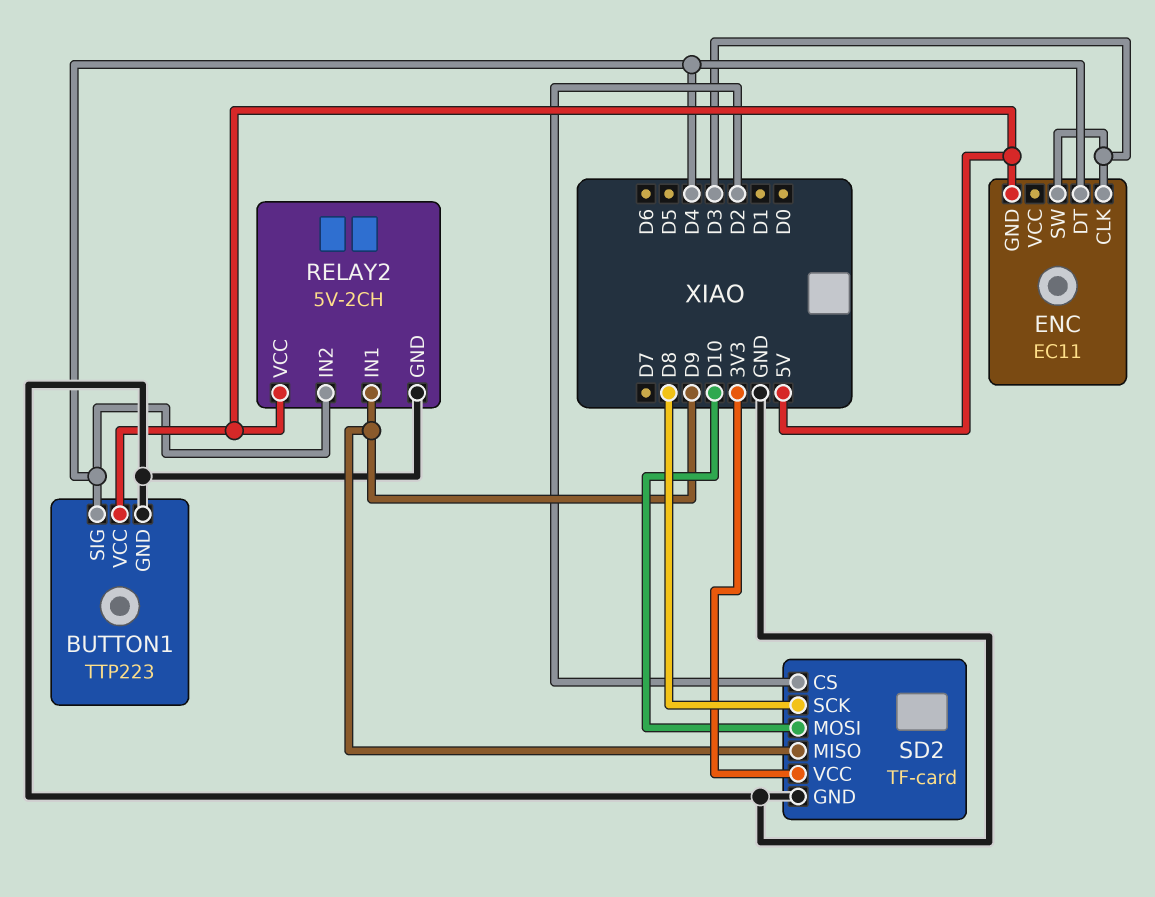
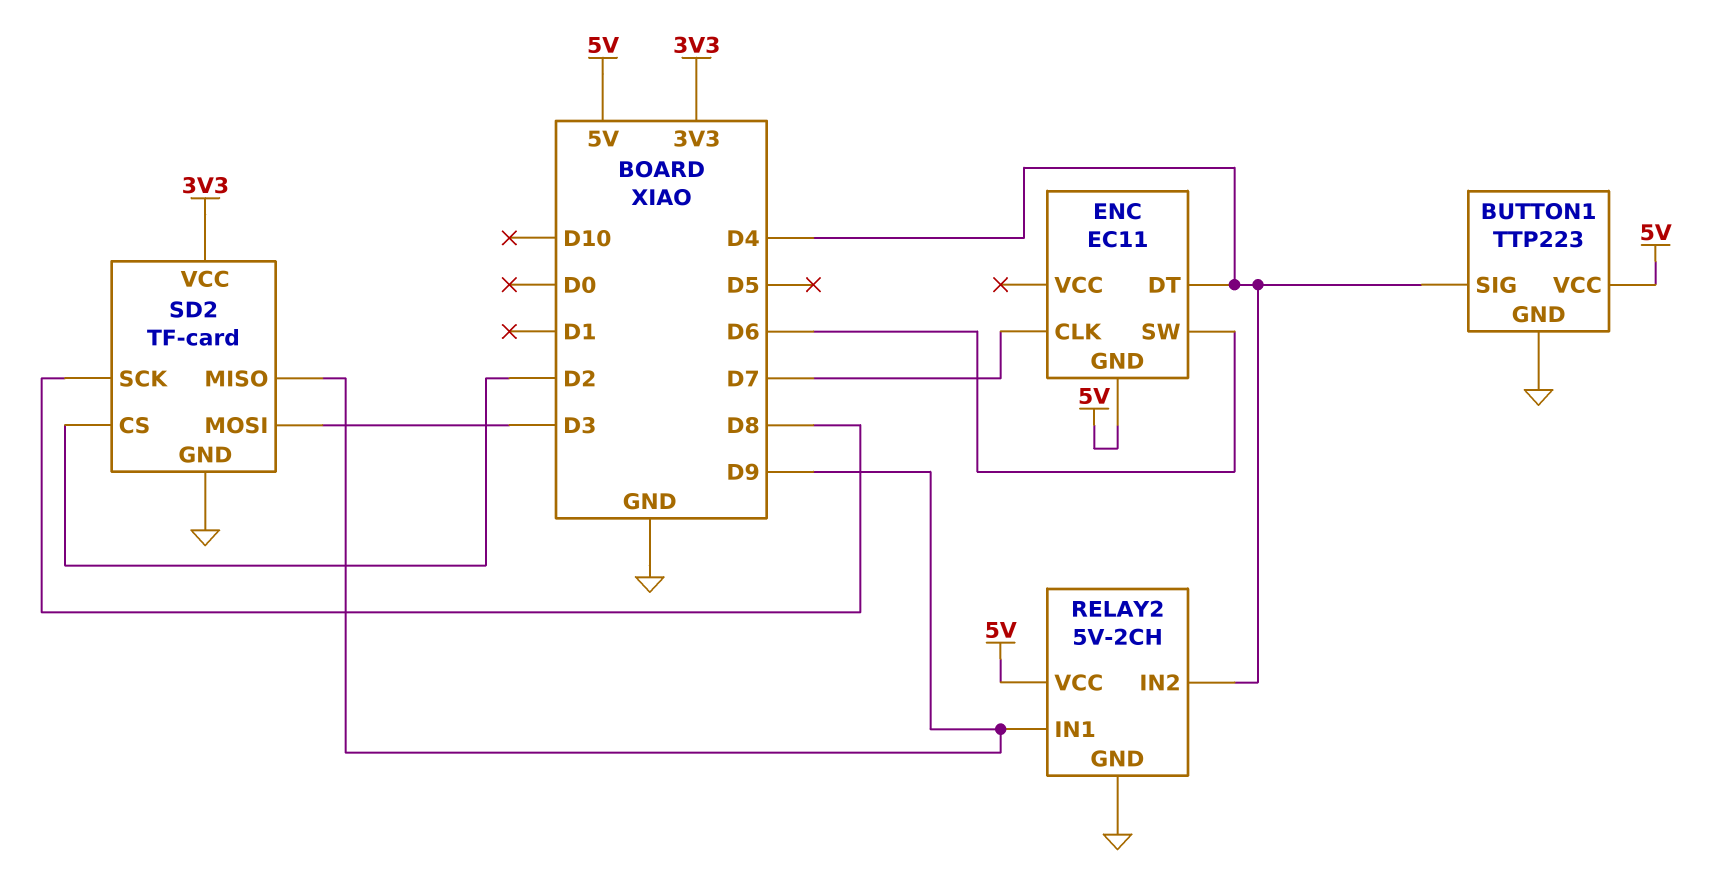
ENC pin CLK: D3 -> D7
ENC pin SW: D3 -> D6
SD2 pin MOSI: D10 -> D3

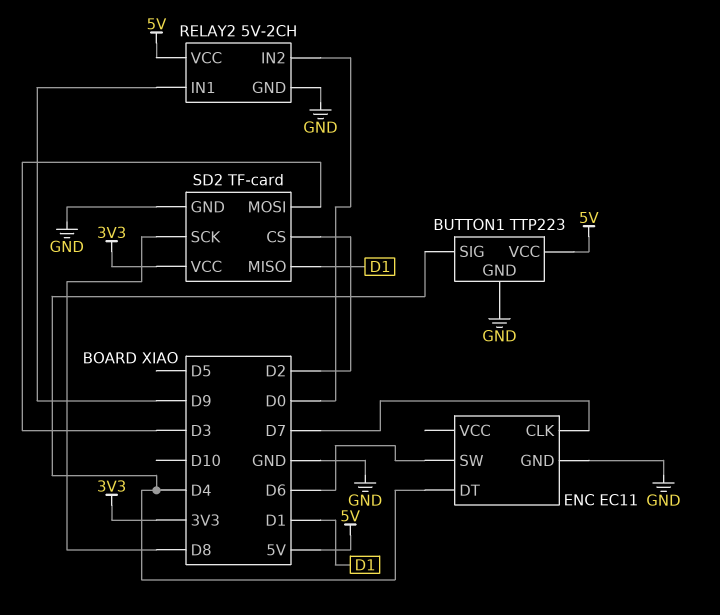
ENC pin GND: 5V -> GND
RELAY2 pin IN2: D4 -> D0
SD2 pin MISO: D9 -> D1

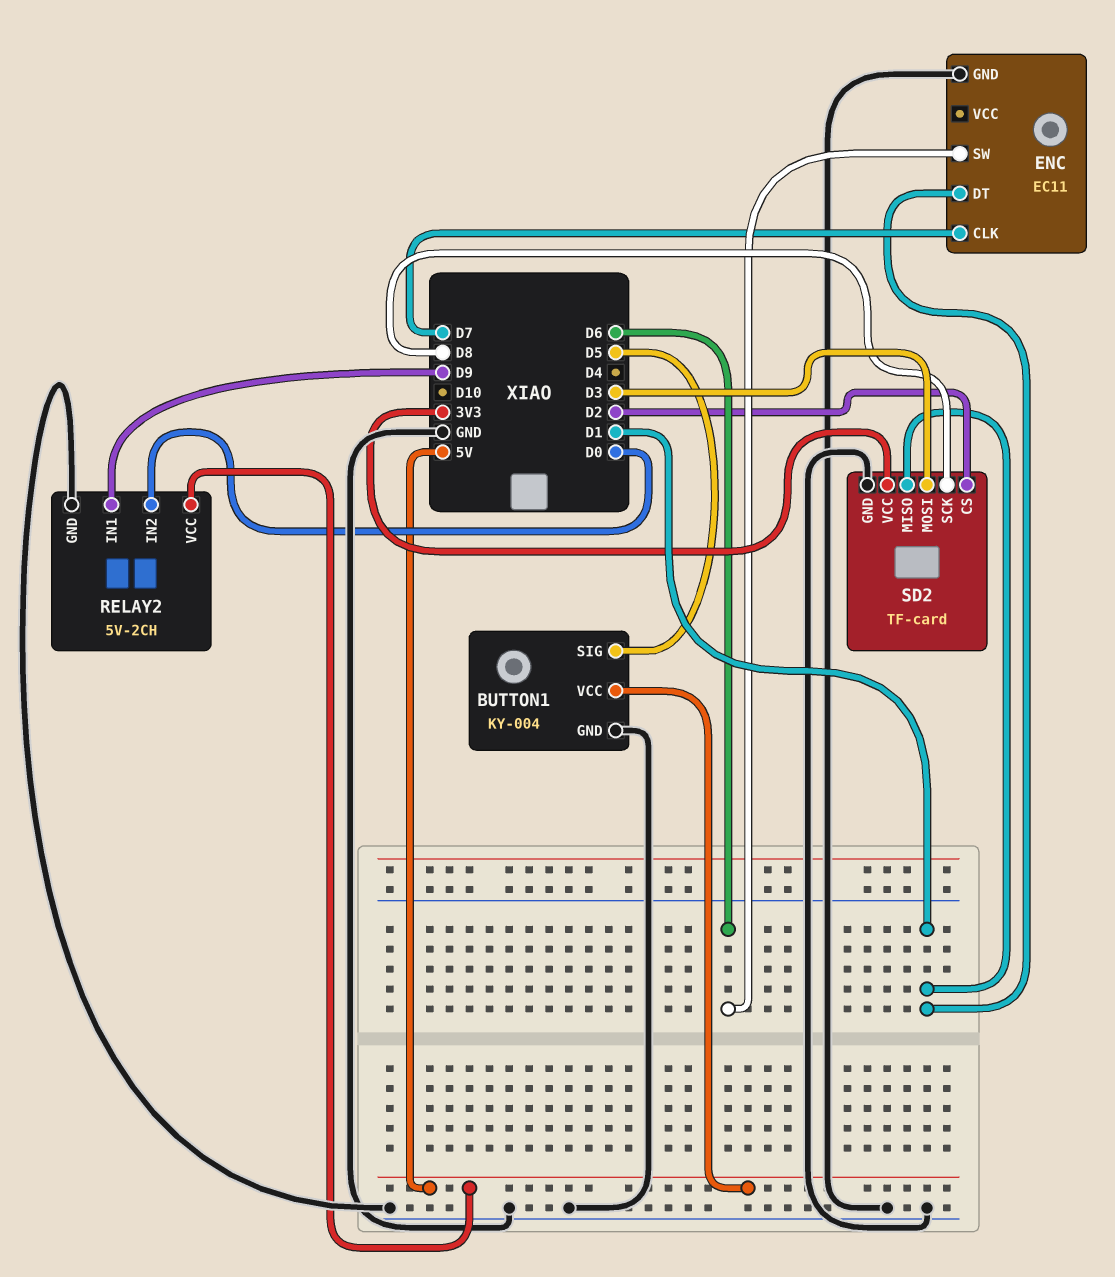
BUTTON1: TTP223 -> KY-004
BUTTON1 pin SIG: D4 -> D5
ENC pin DT: D4 -> D1

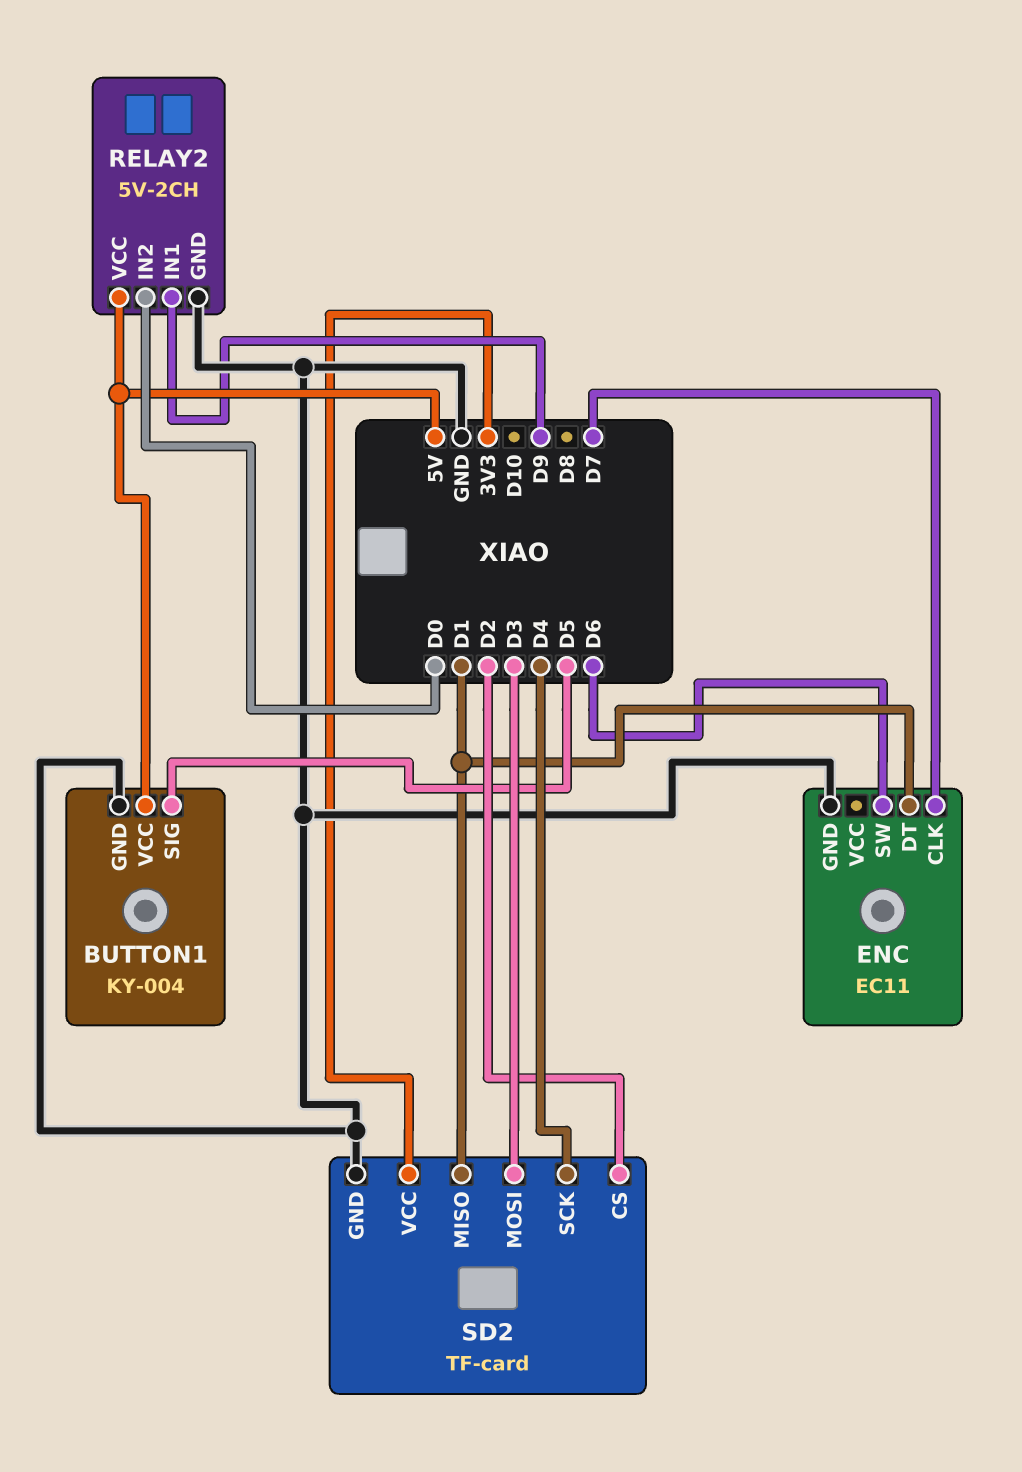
SD2 pin SCK: D8 -> D4

